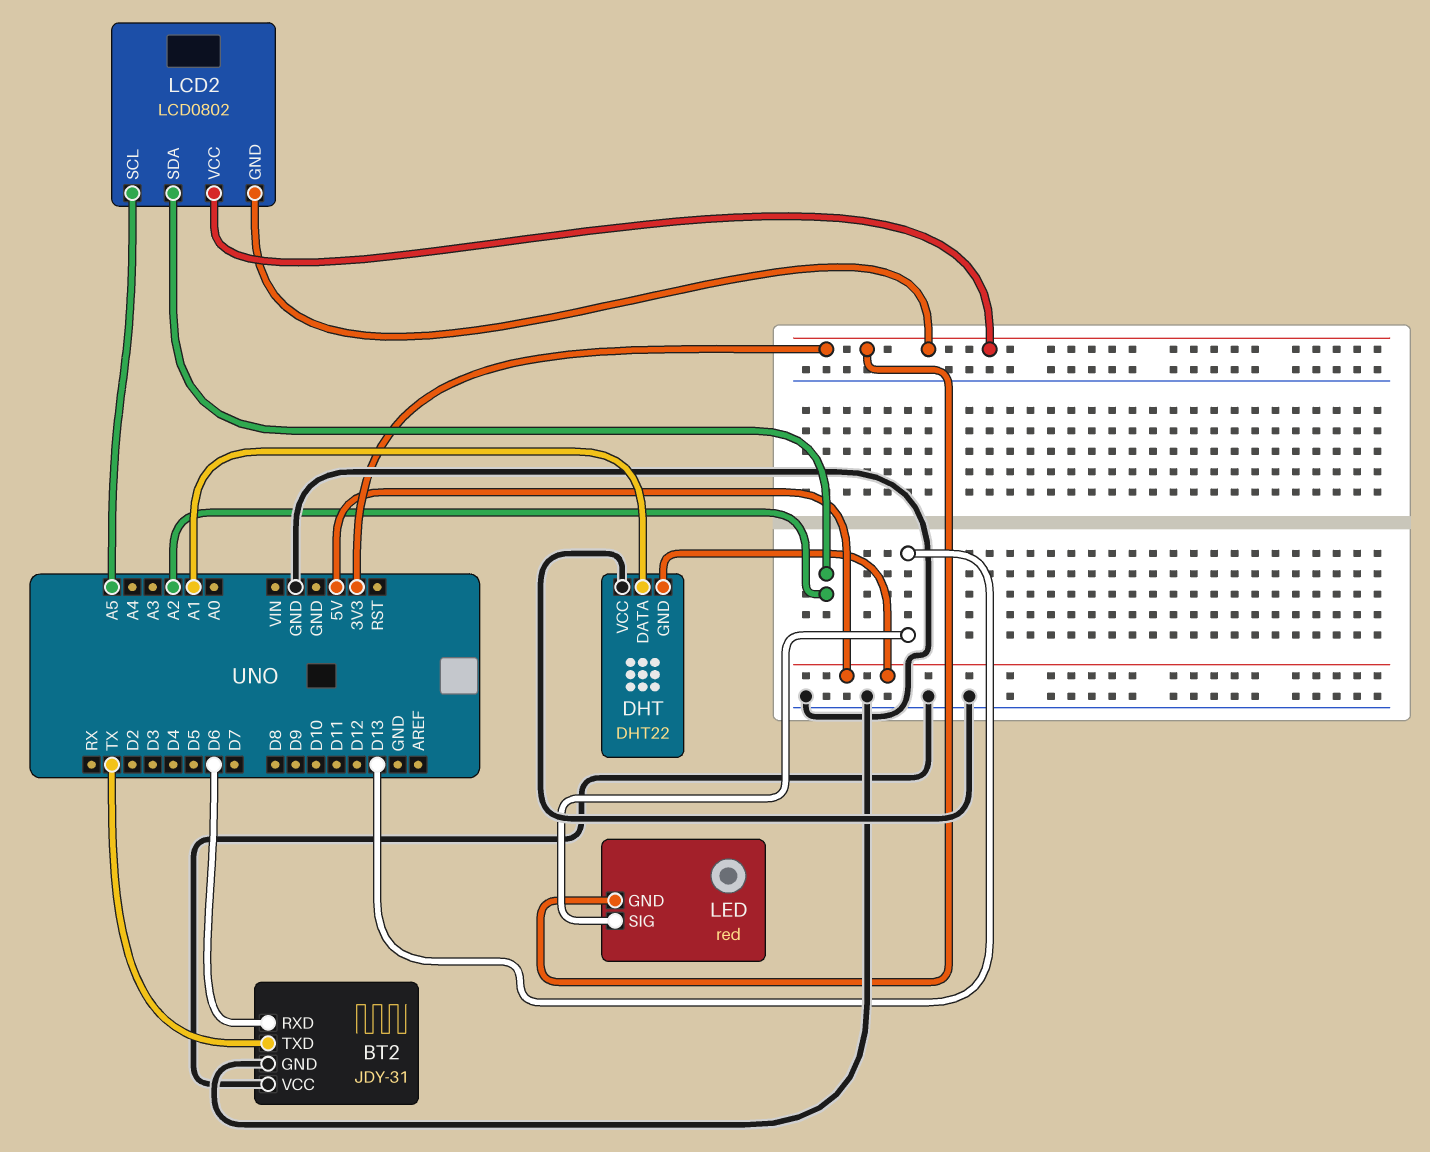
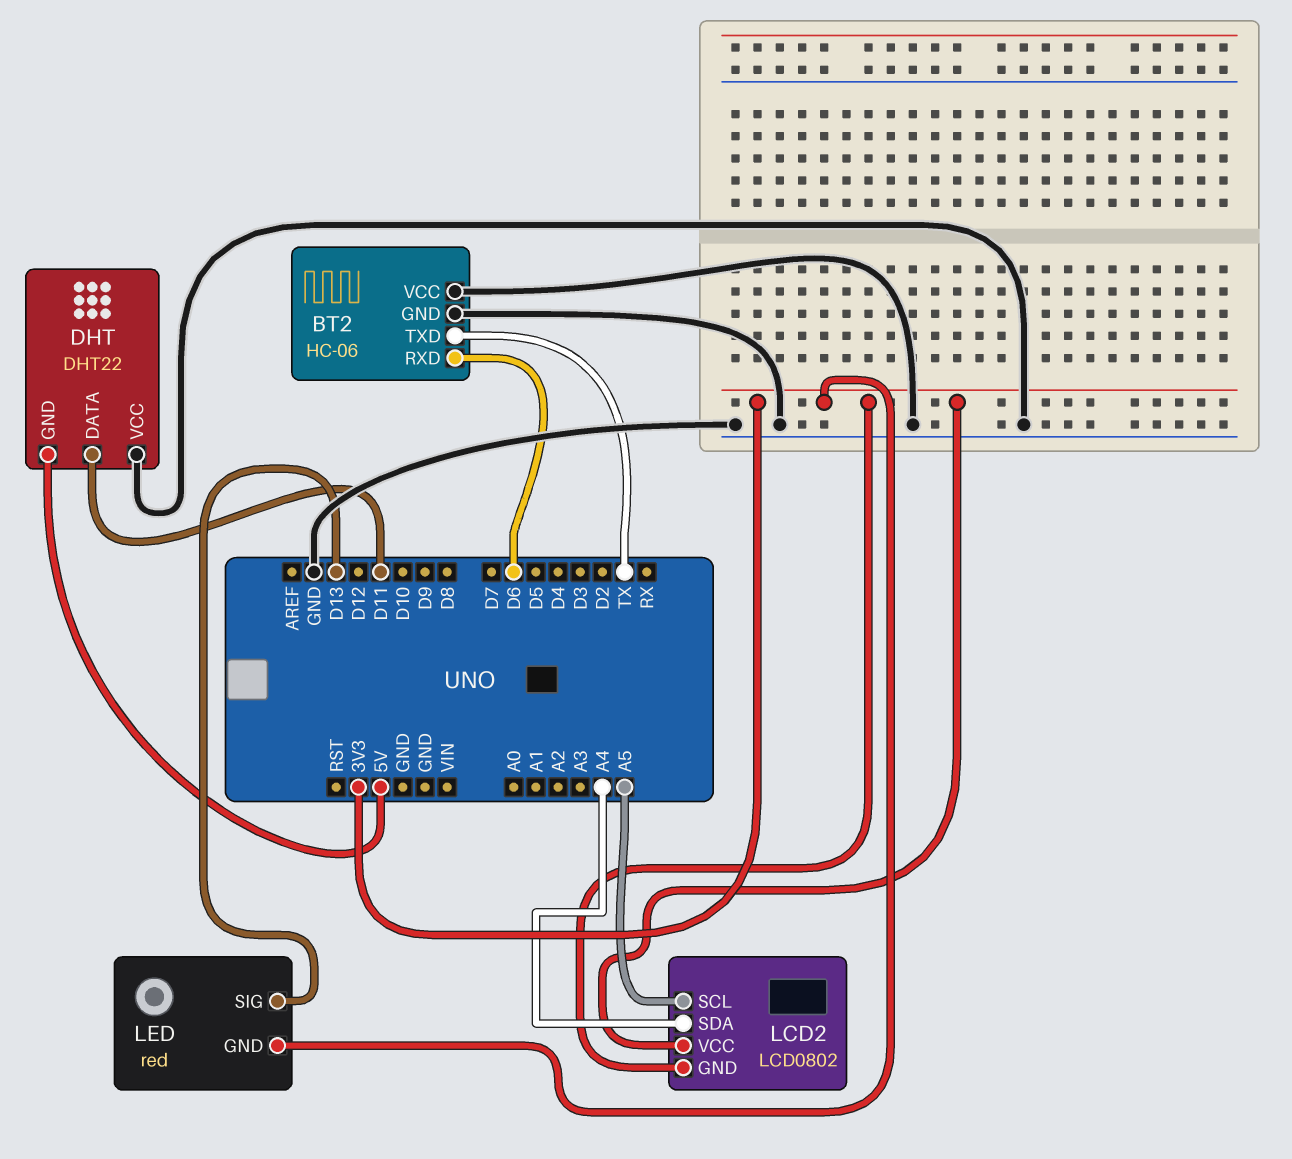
BT2: JDY-31 -> HC-06
DHT pin DATA: A1 -> D11
LCD2 pin SDA: A2 -> A4

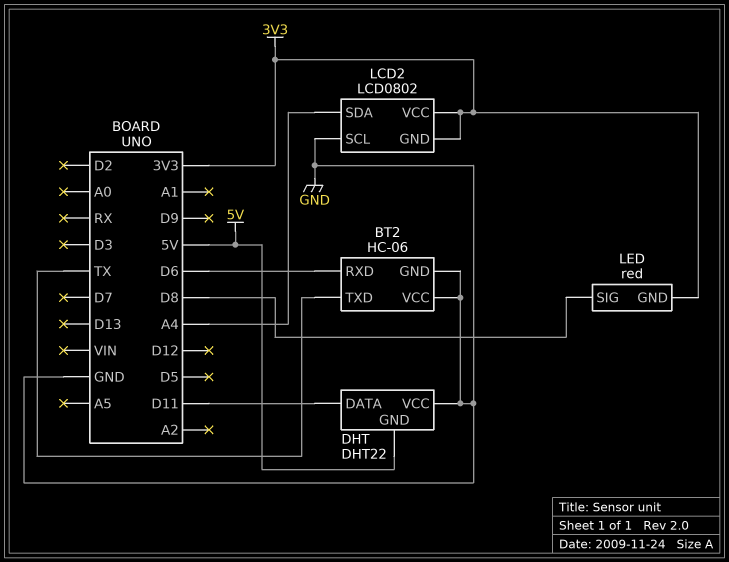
LCD2 pin SCL: A5 -> GND
LED pin SIG: D13 -> D8

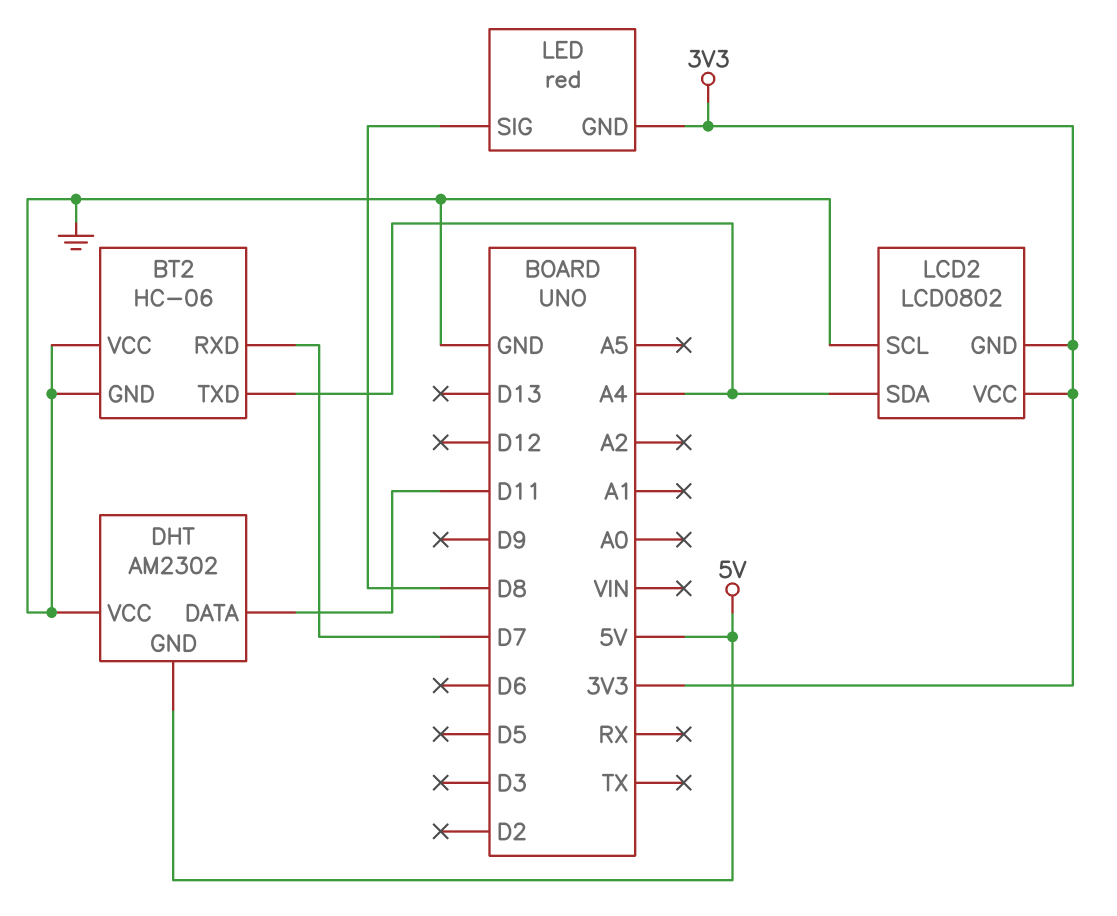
BT2 pin RXD: D6 -> D7
BT2 pin TXD: TX -> A4
DHT: DHT22 -> AM2302

